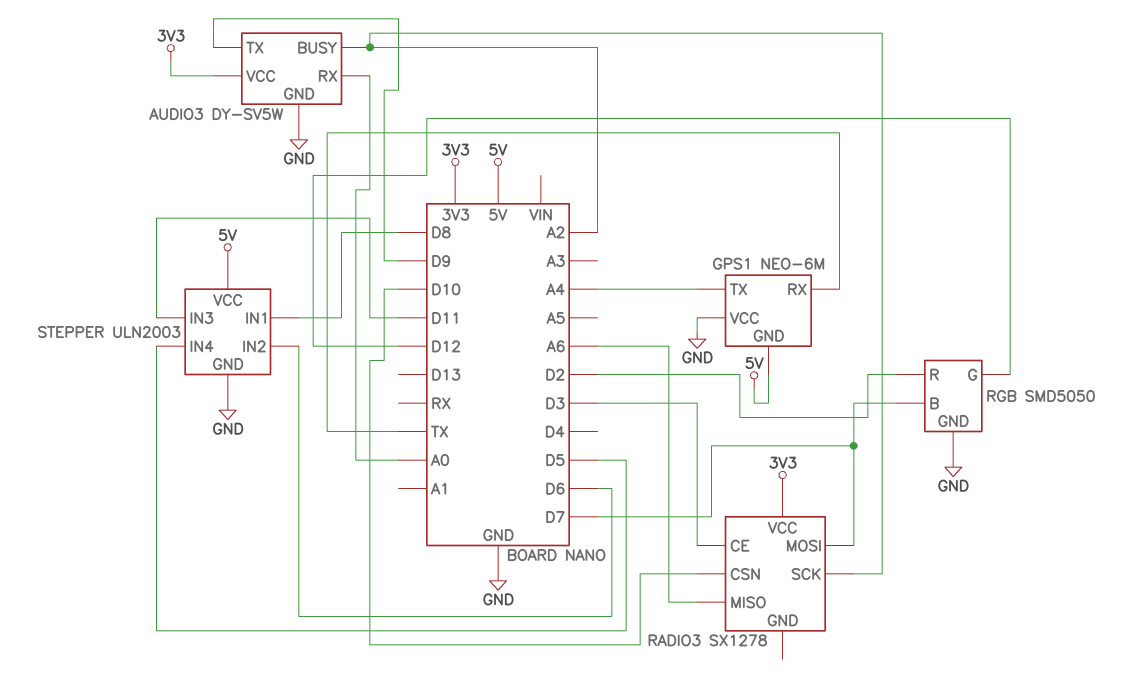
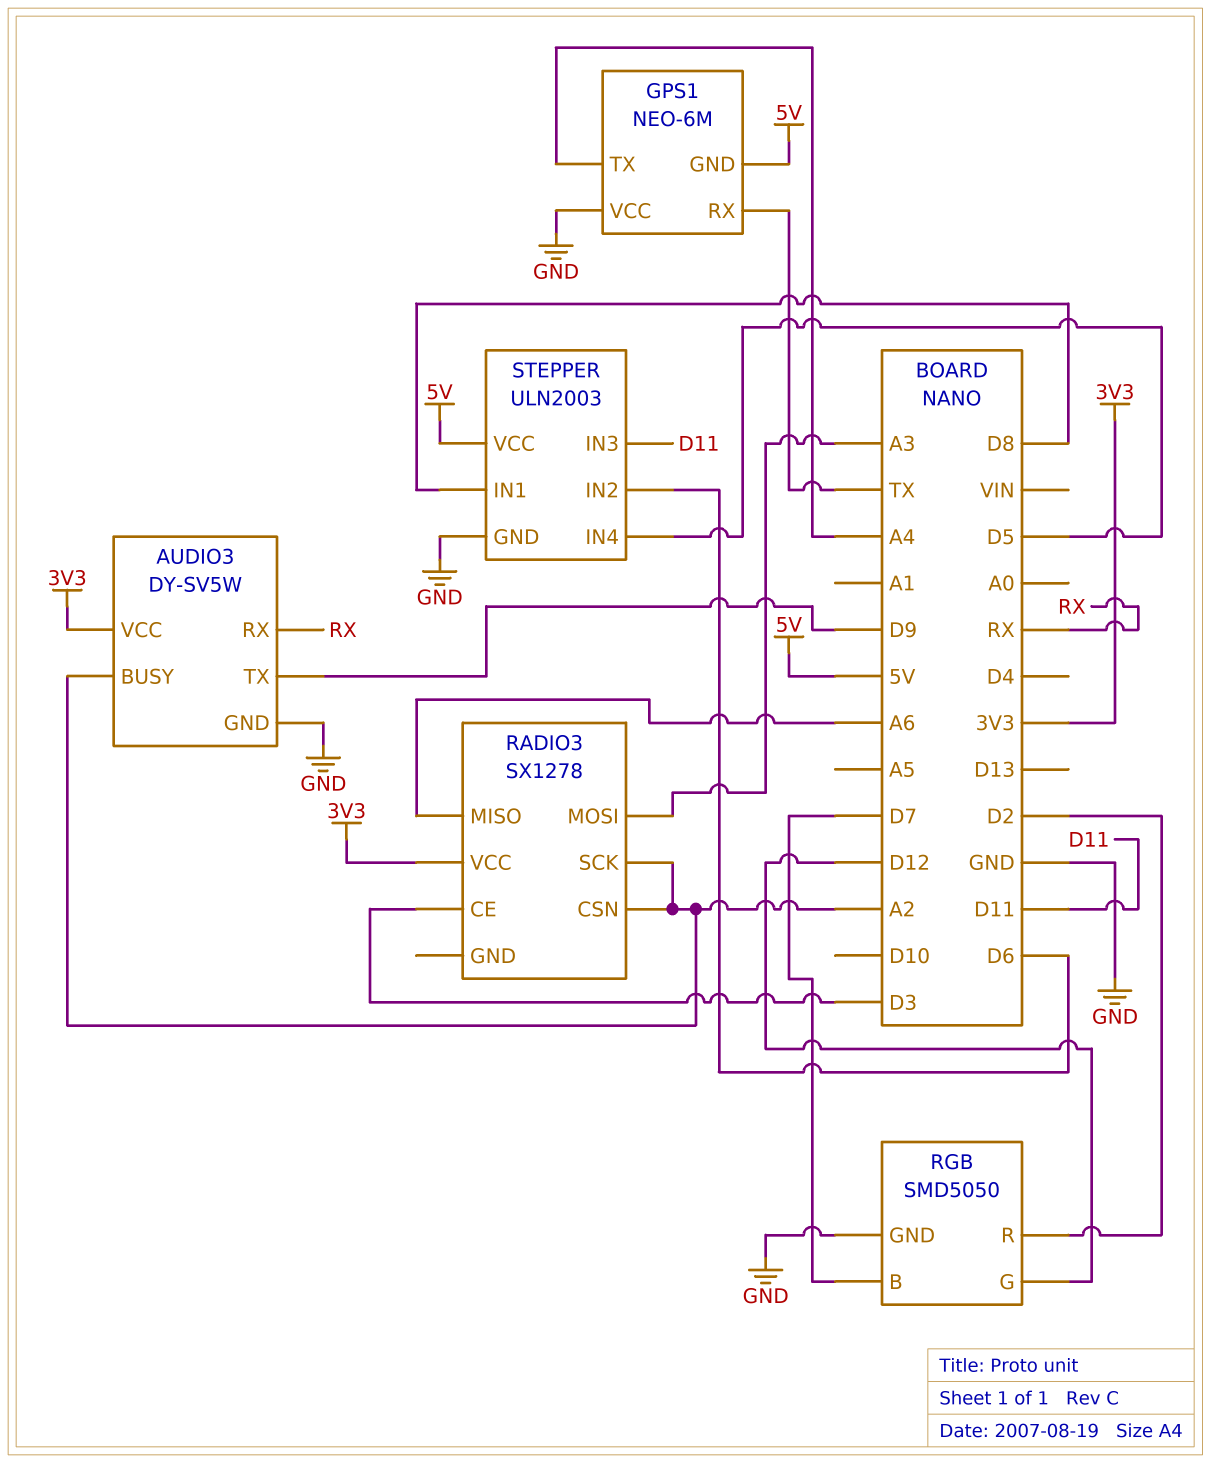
AUDIO3 pin RX: A0 -> RX
RADIO3 pin CSN: D10 -> A2
RADIO3 pin MOSI: D7 -> A3

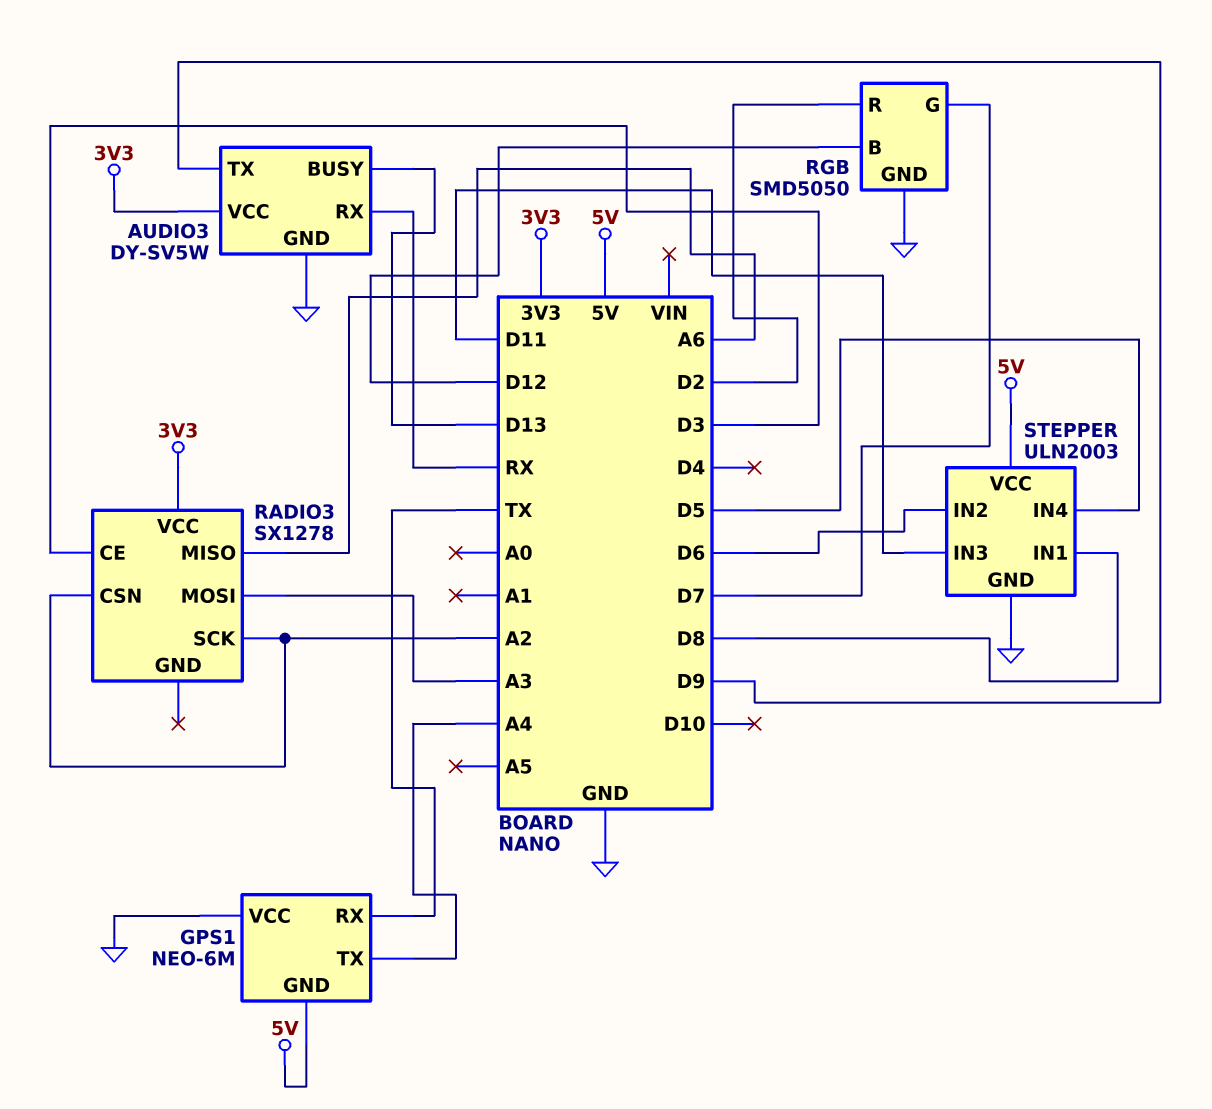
AUDIO3 pin BUSY: A2 -> D13
RGB pin B: D7 -> D12
RGB pin G: D12 -> D7

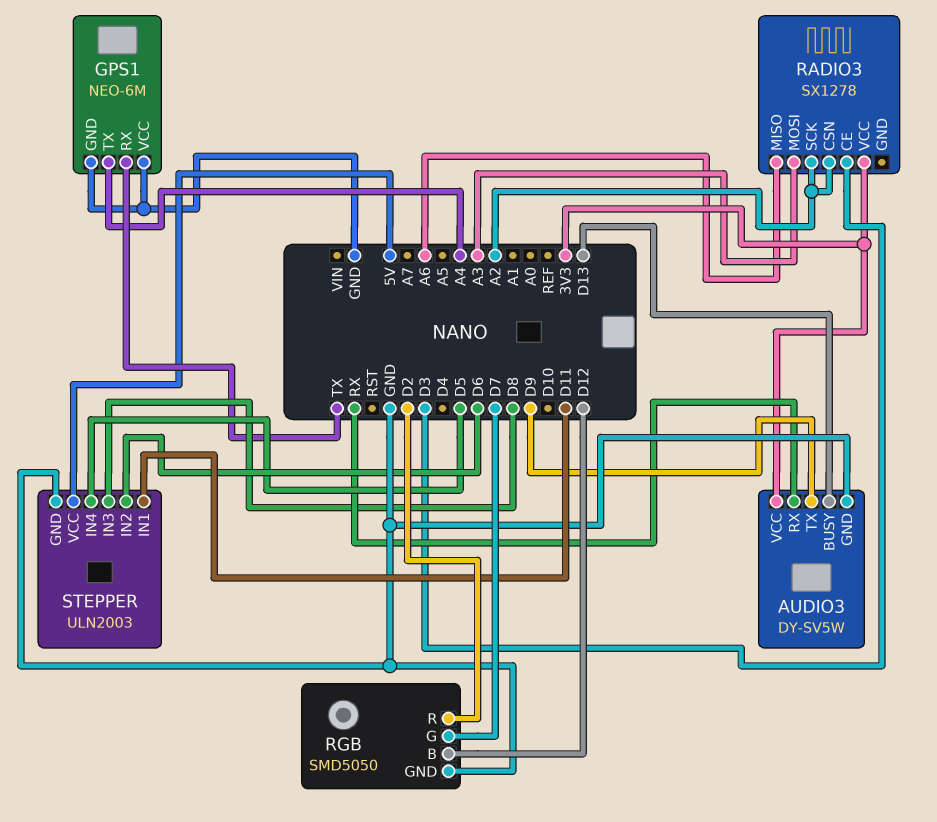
GPS1 pin GND: 5V -> GND
STEPPER pin IN1: D8 -> D11
STEPPER pin IN3: D11 -> D8

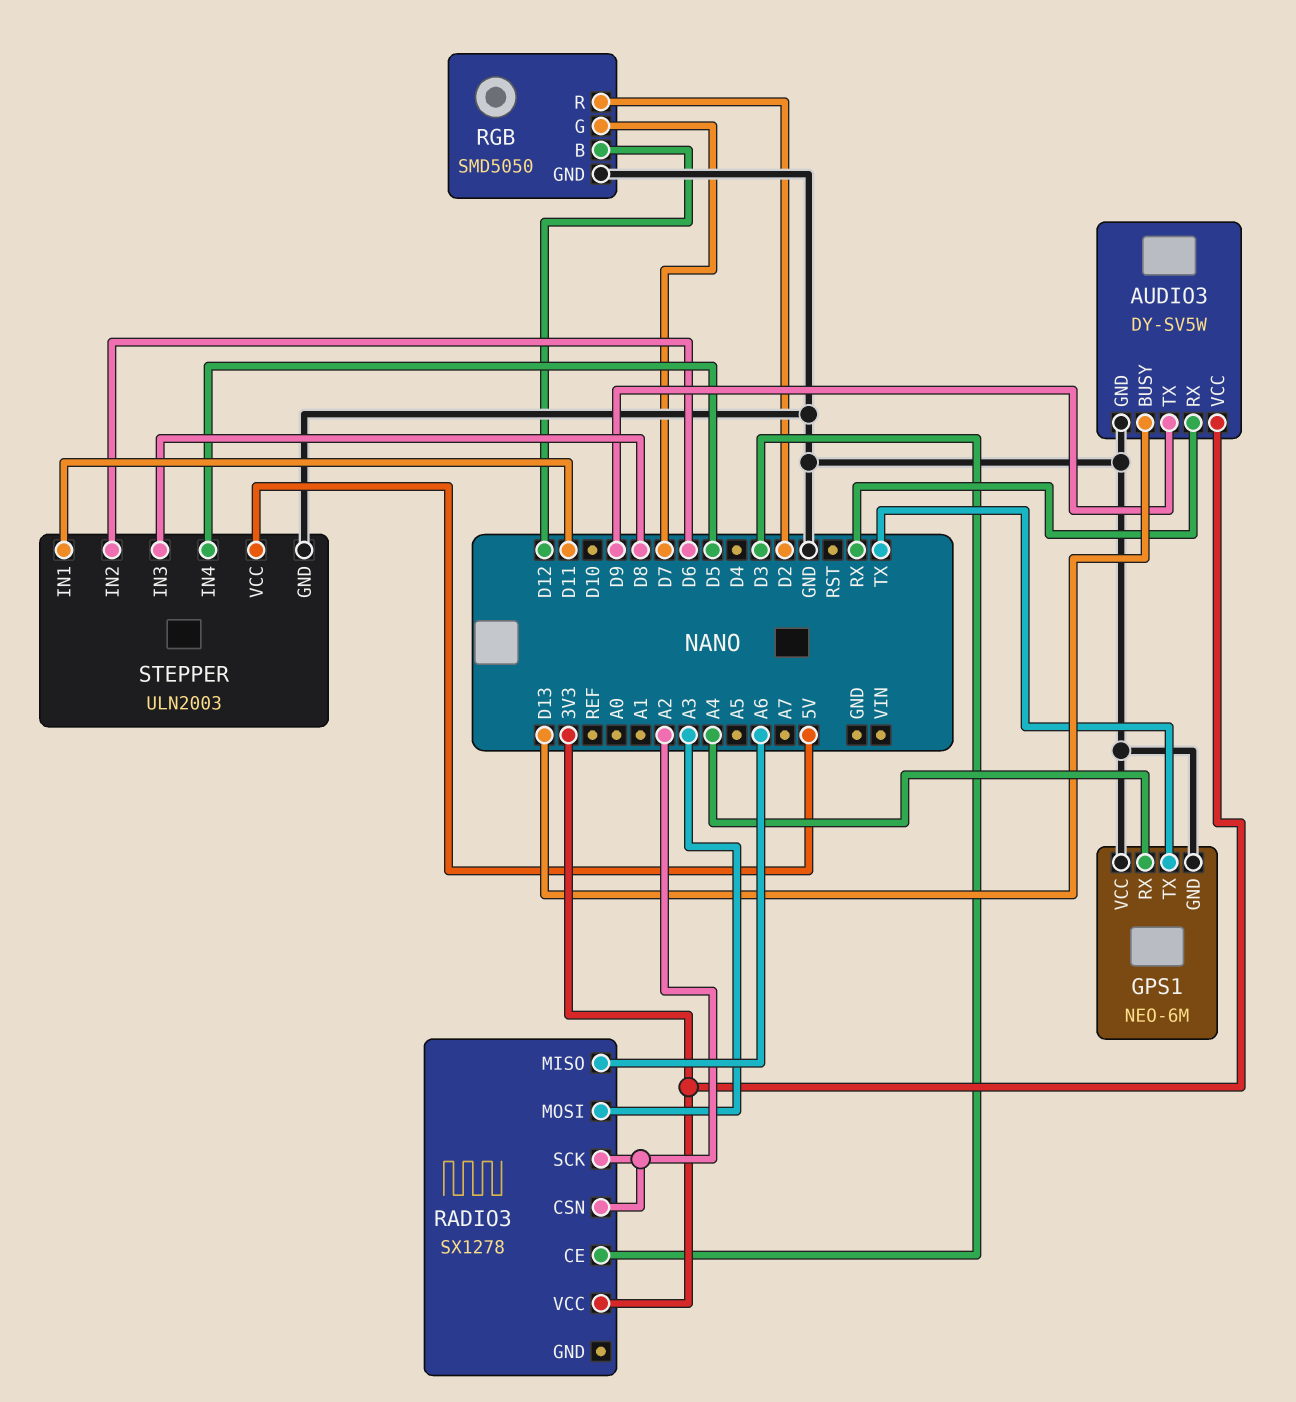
GPS1 pin RX: TX -> A4
GPS1 pin TX: A4 -> TX

